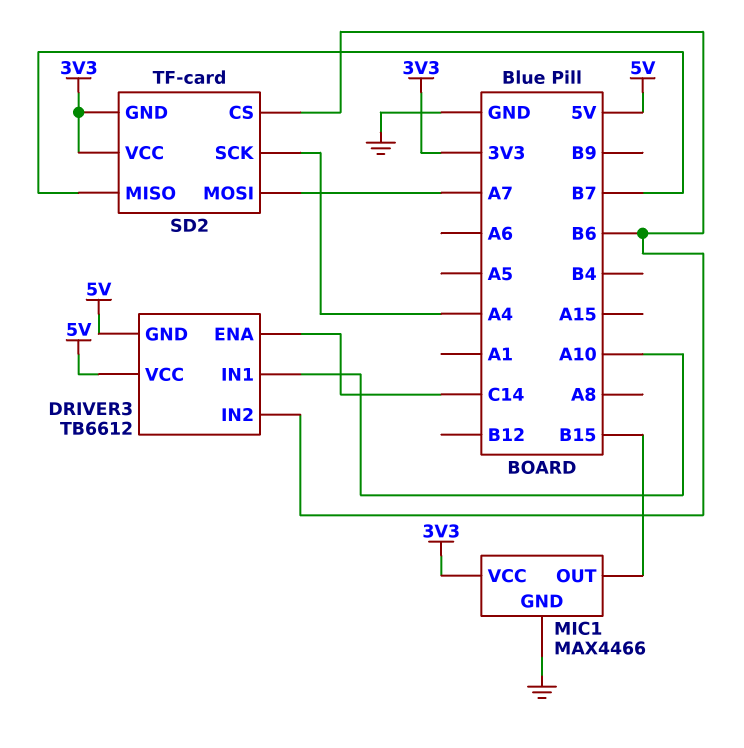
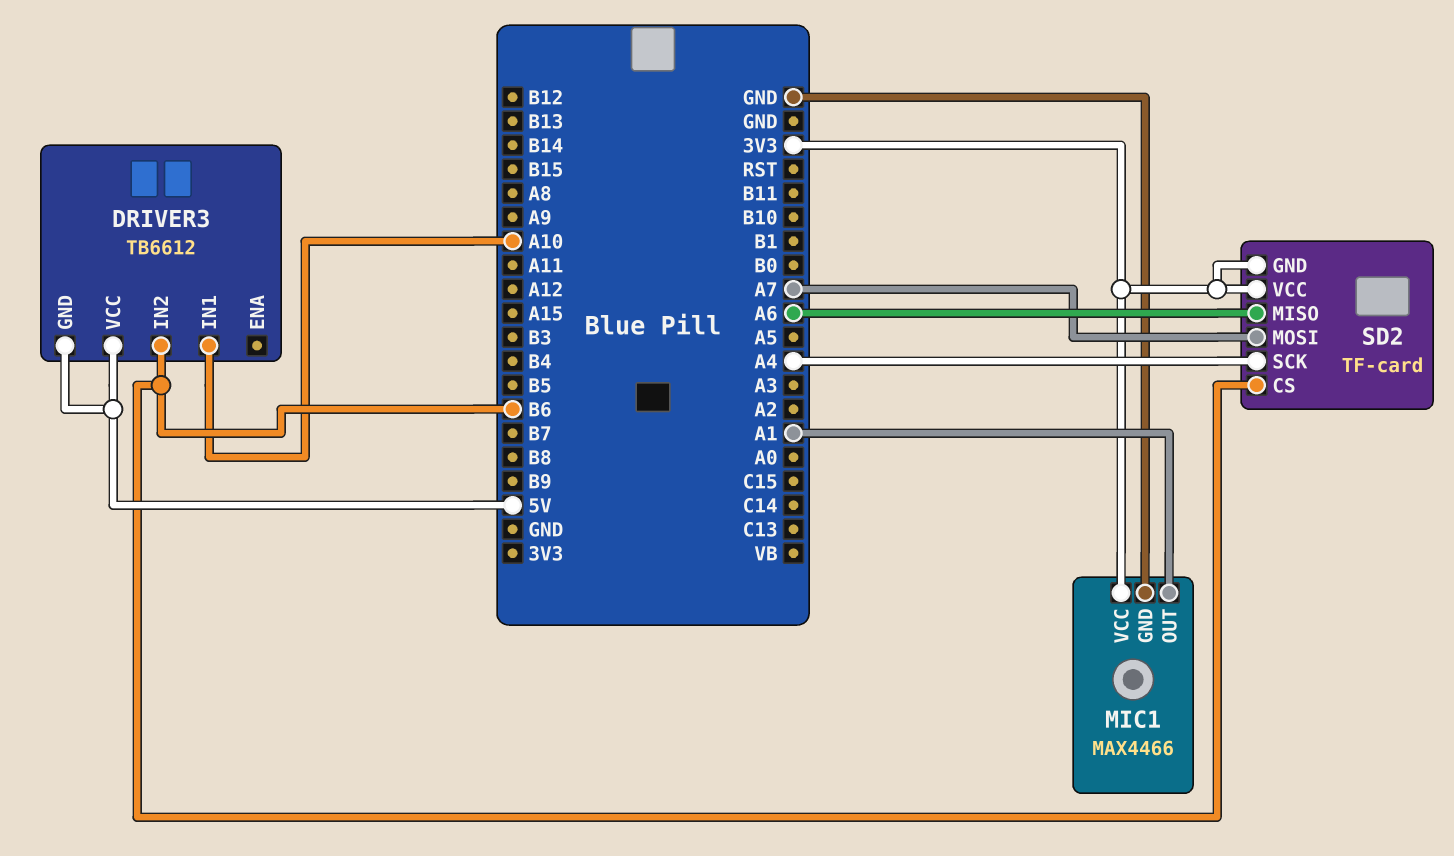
DRIVER3 pin ENA: C14 -> none
MIC1 pin OUT: B15 -> A1
SD2 pin MISO: B7 -> A6

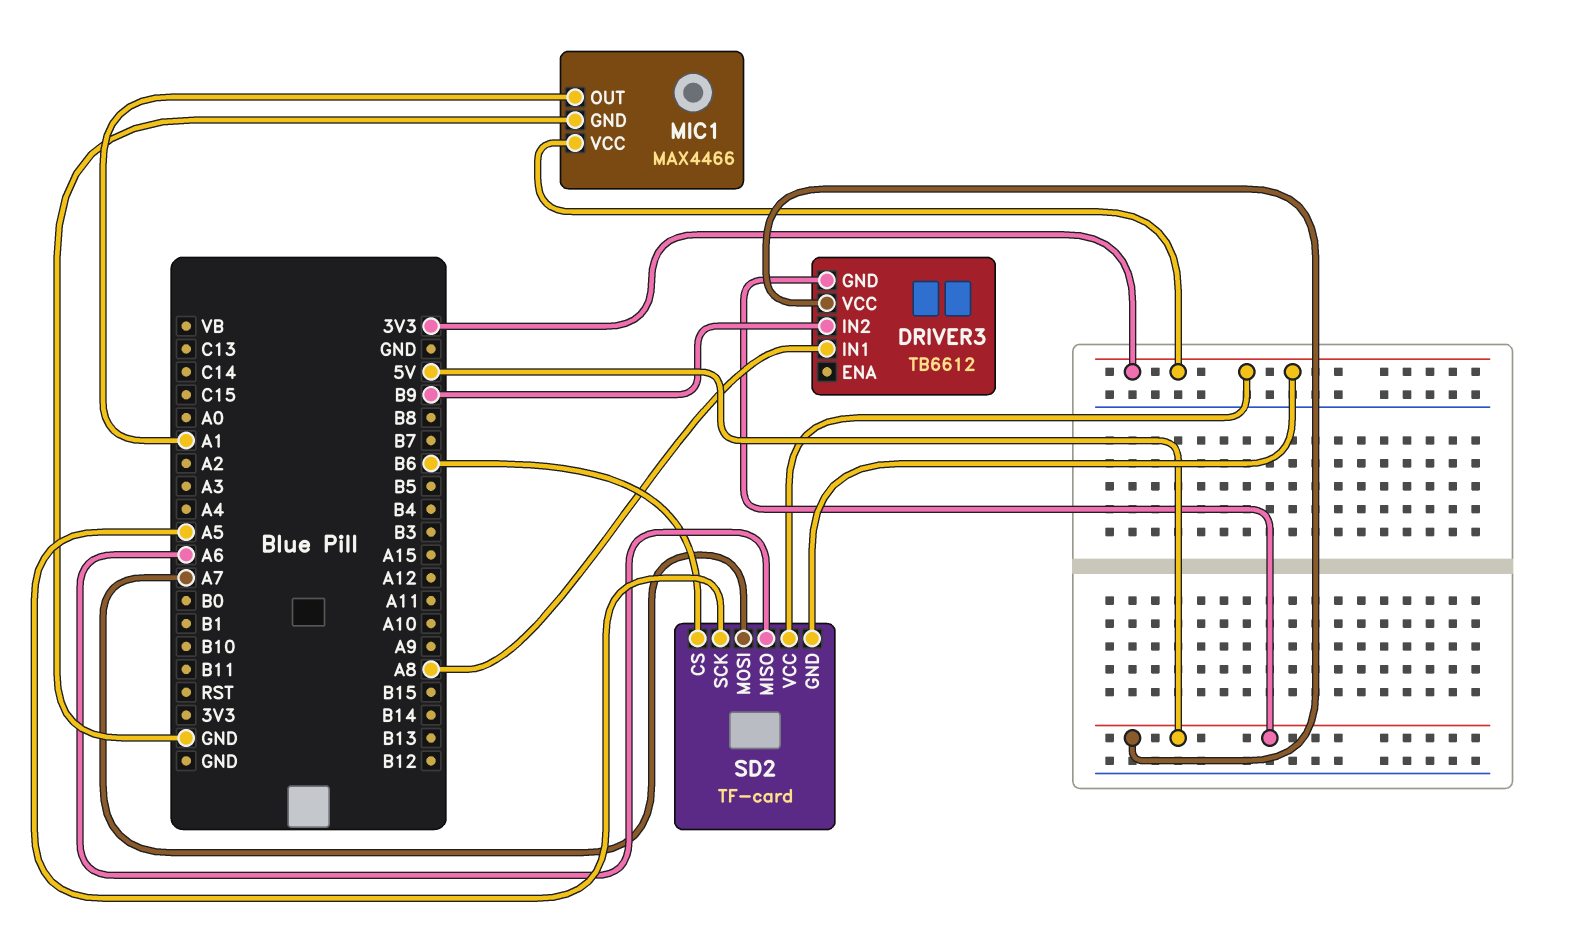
DRIVER3 pin IN1: A10 -> A8
DRIVER3 pin IN2: B6 -> B9
SD2 pin SCK: A4 -> A5

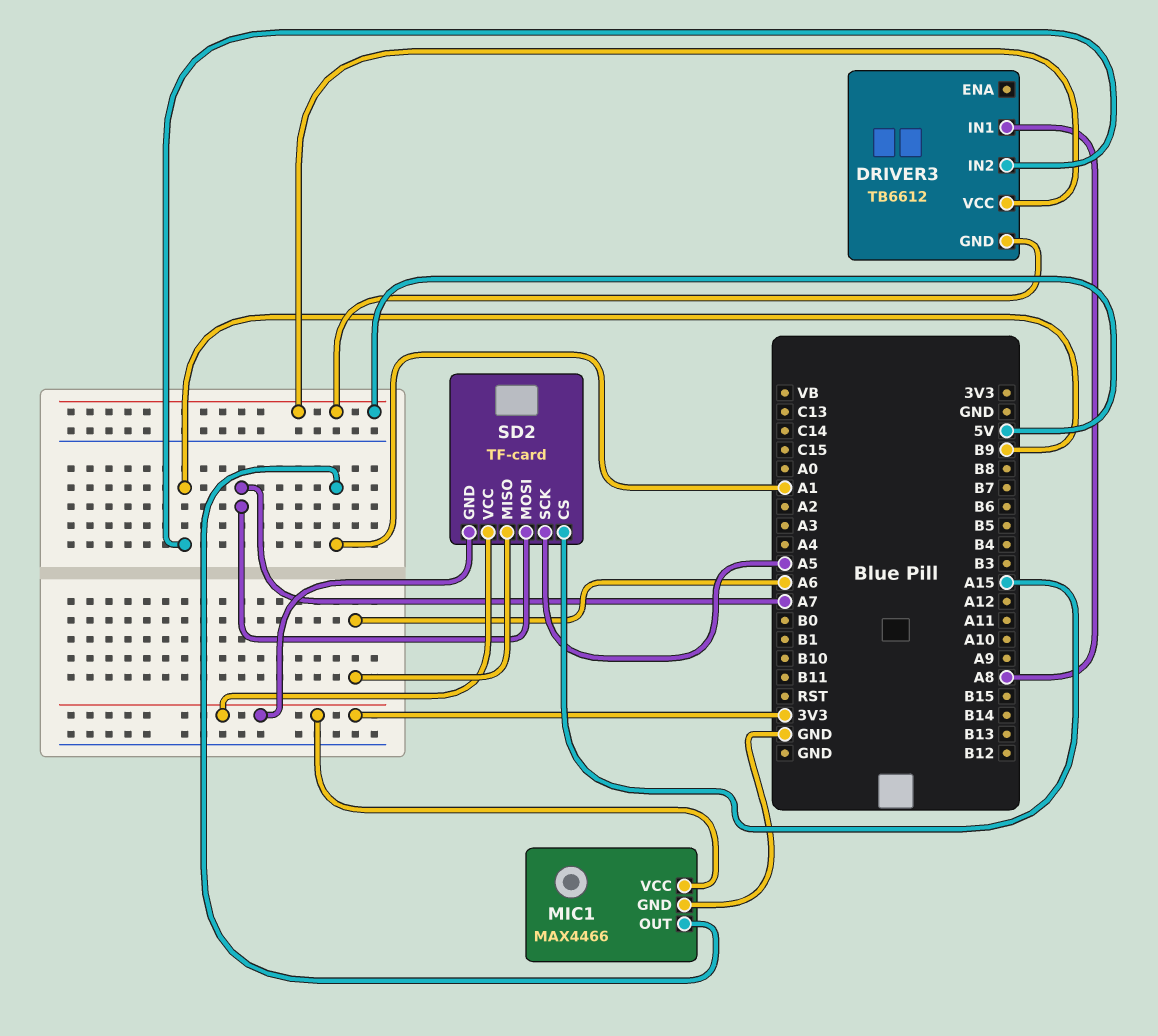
SD2 pin CS: B6 -> A15

